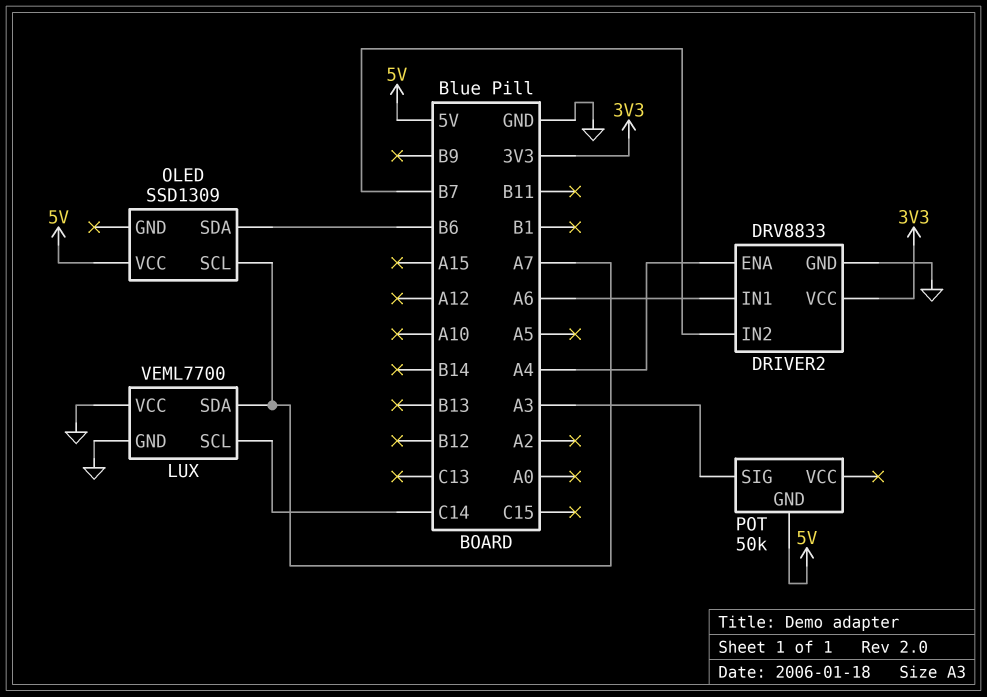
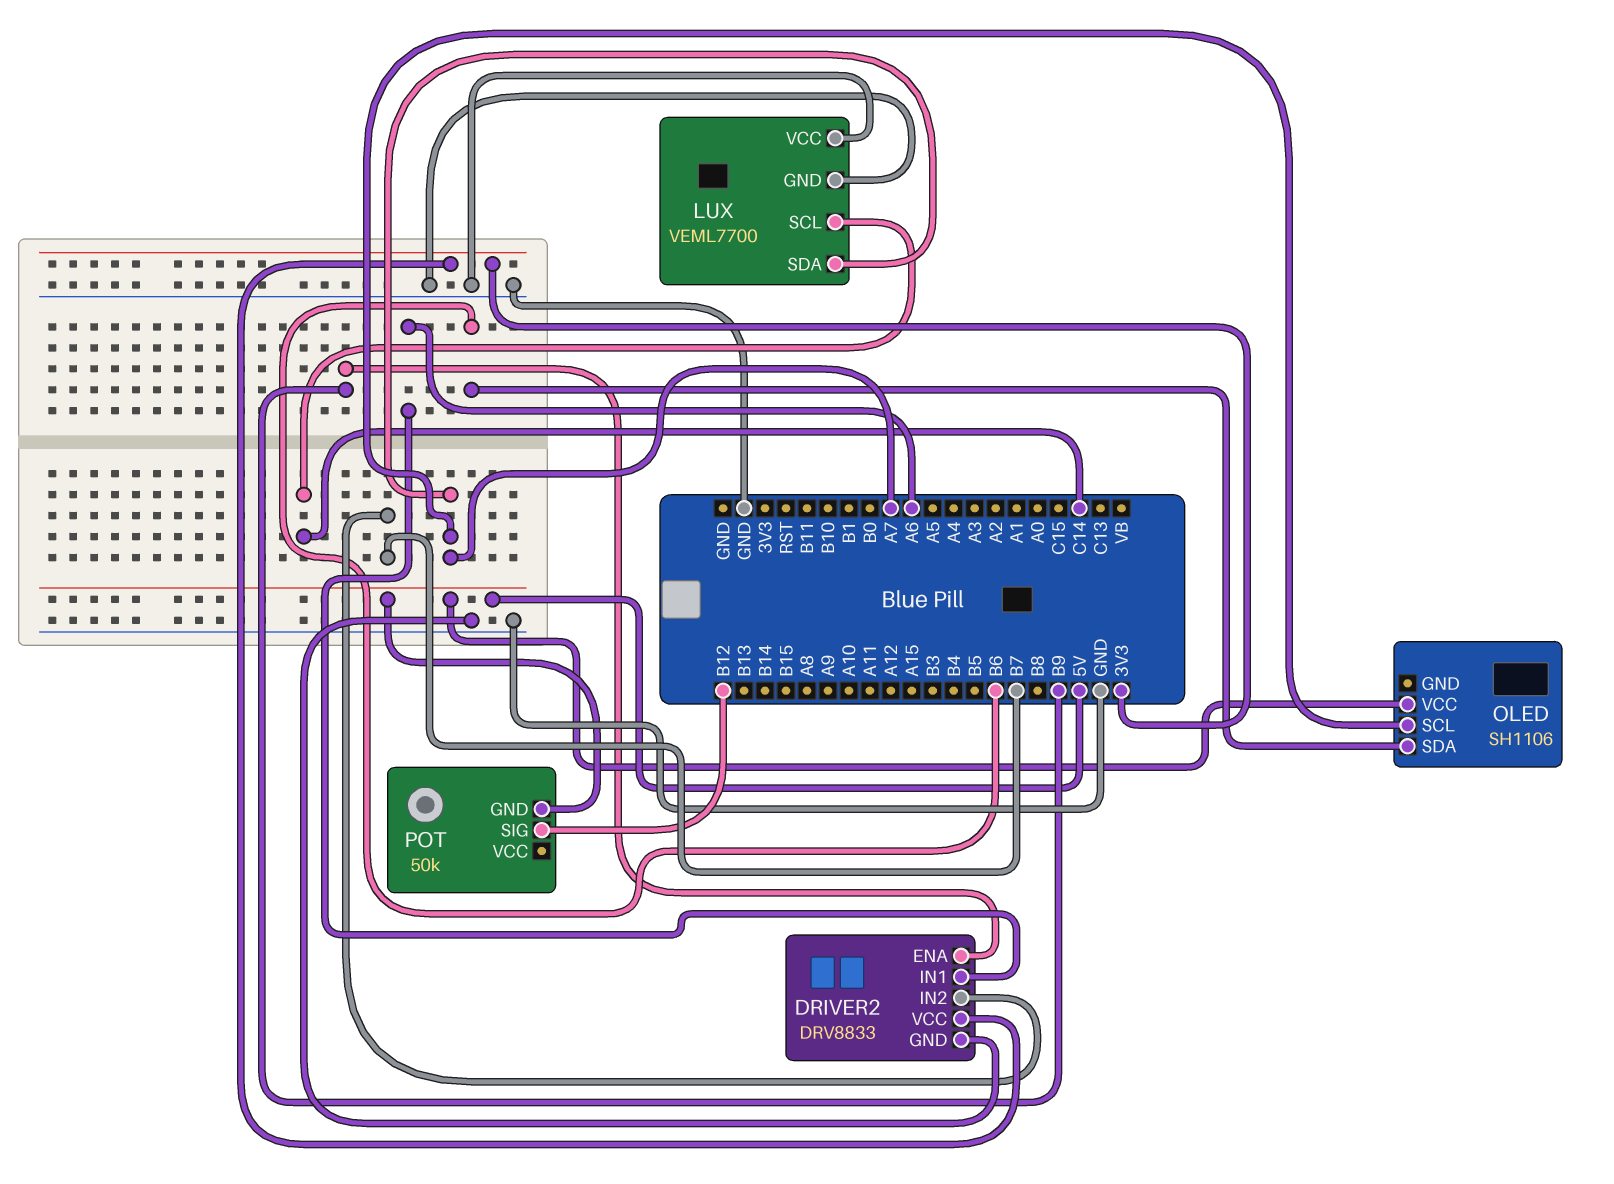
DRIVER2 pin ENA: A4 -> B9
OLED: SSD1309 -> SH1106
POT pin SIG: A3 -> B12

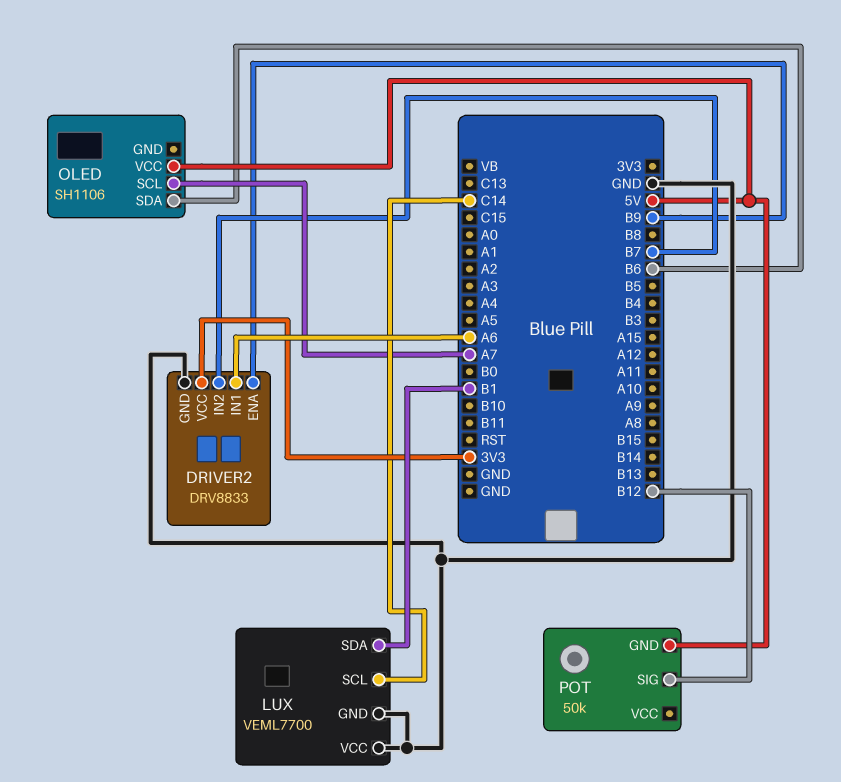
LUX pin SDA: A7 -> B1

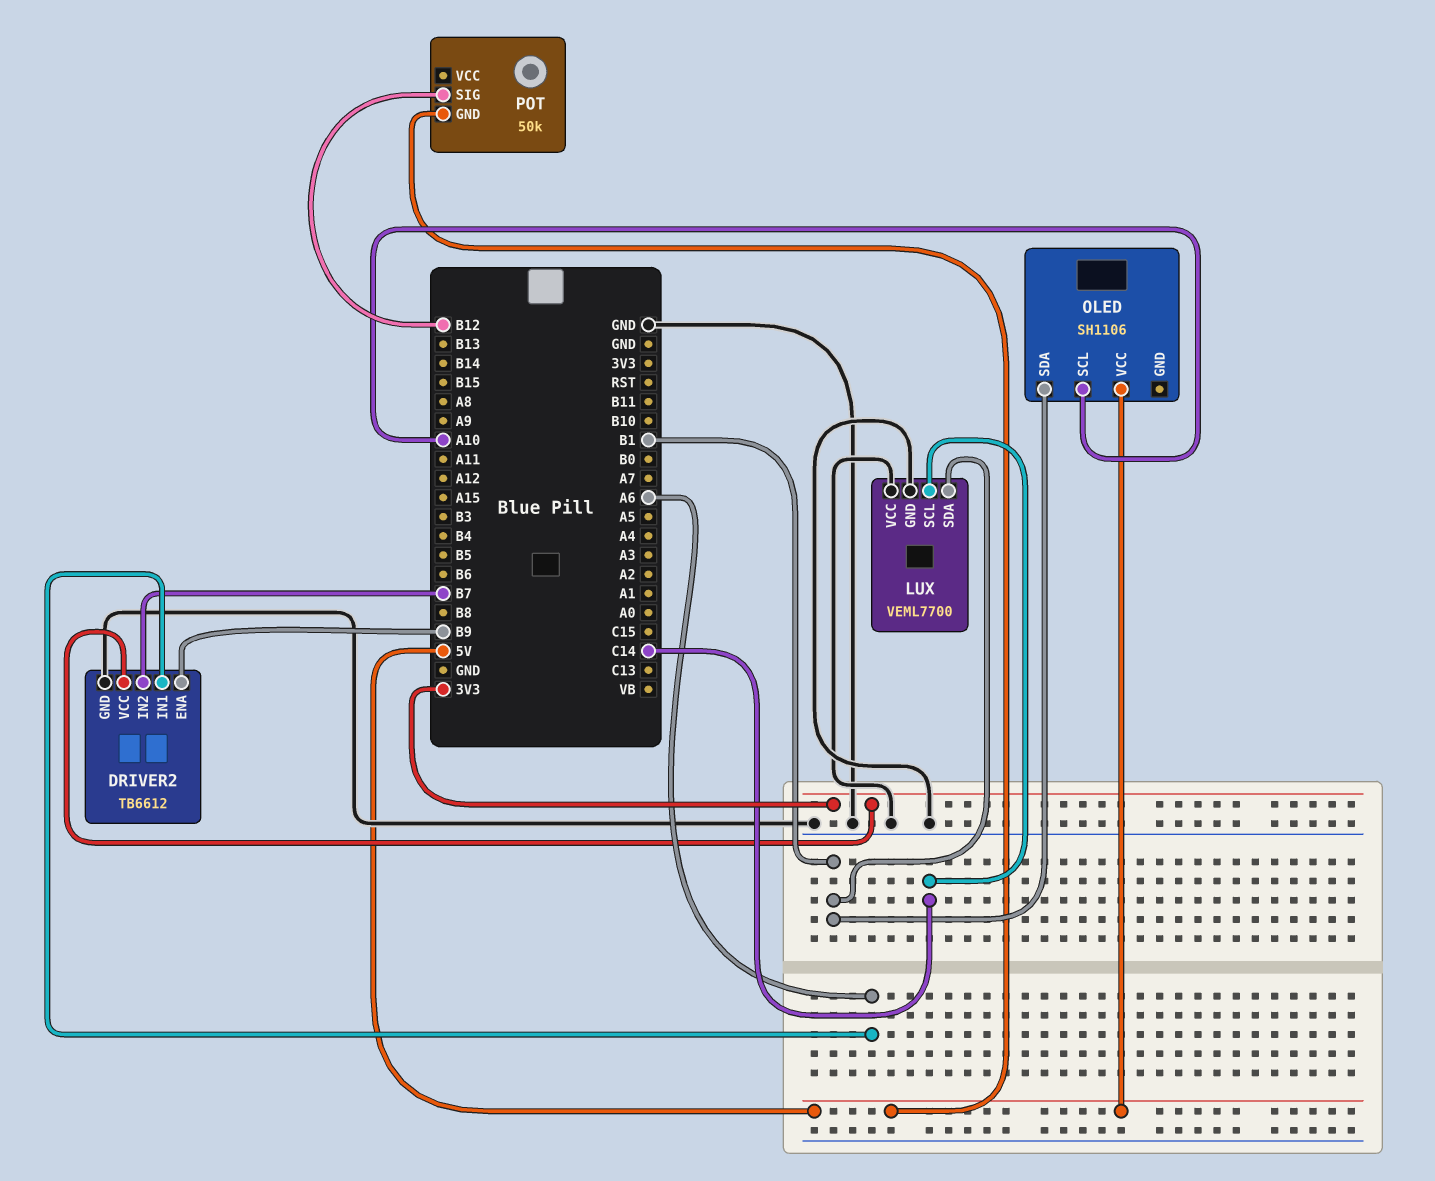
DRIVER2: DRV8833 -> TB6612
OLED pin SCL: A7 -> A10
OLED pin SDA: B6 -> B1

